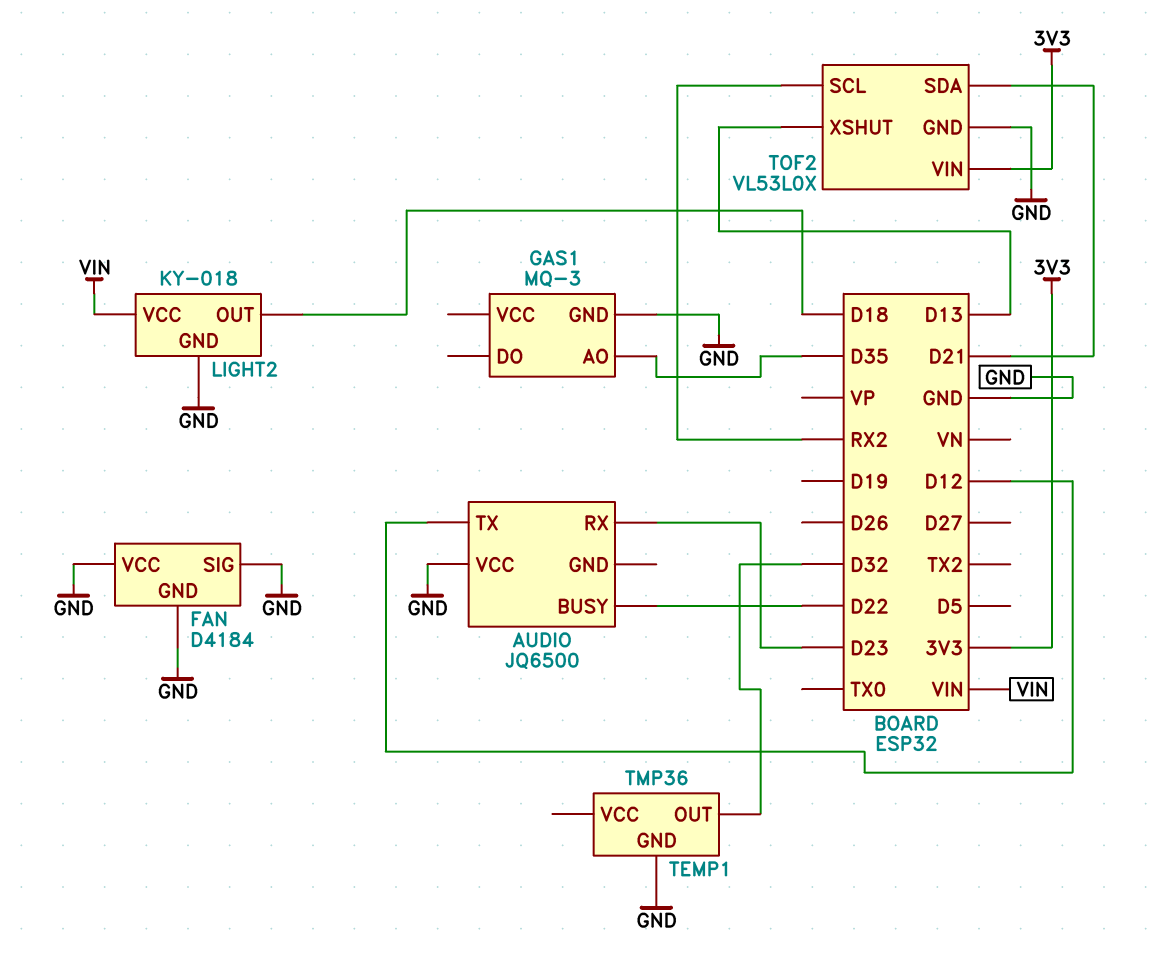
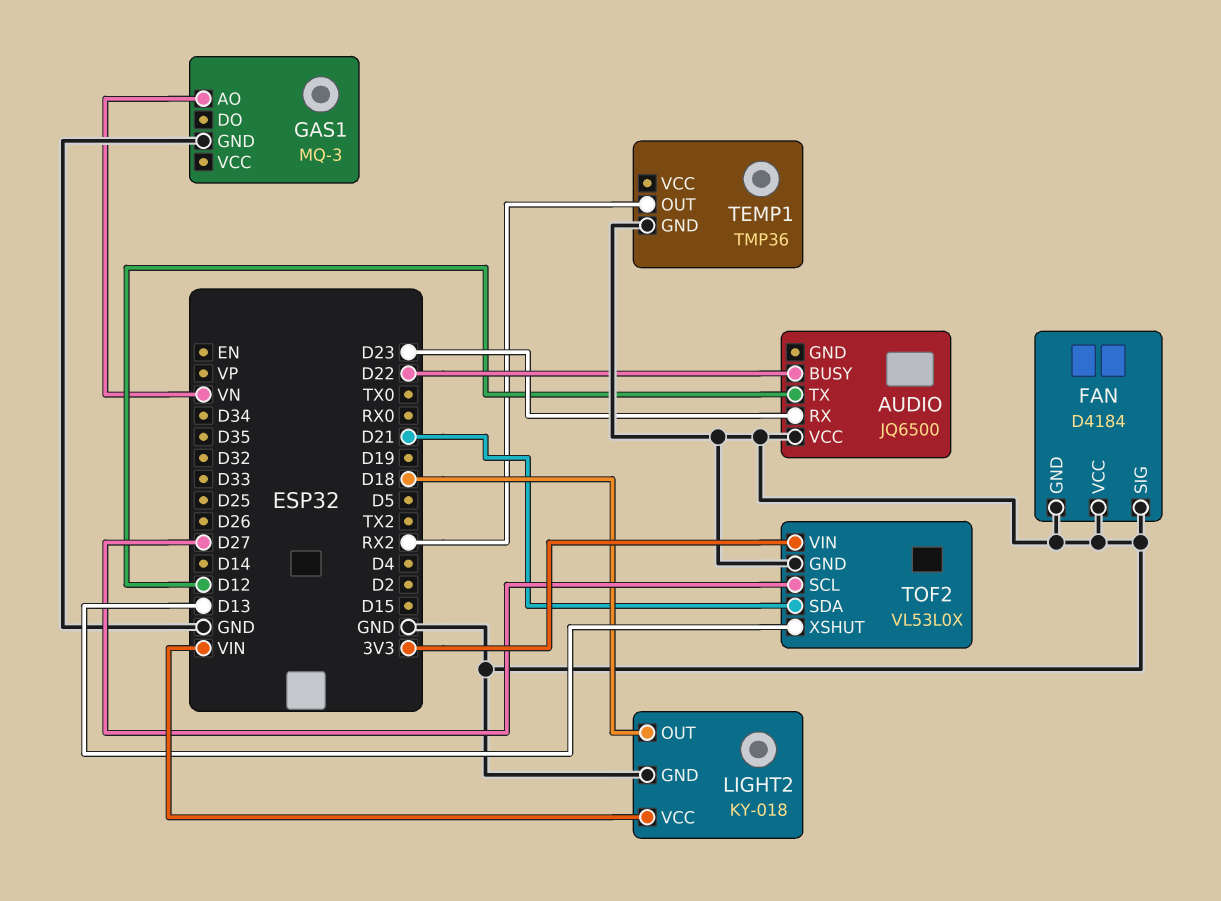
GAS1 pin AO: D35 -> VN
TEMP1 pin OUT: D32 -> RX2
TOF2 pin SCL: RX2 -> D27

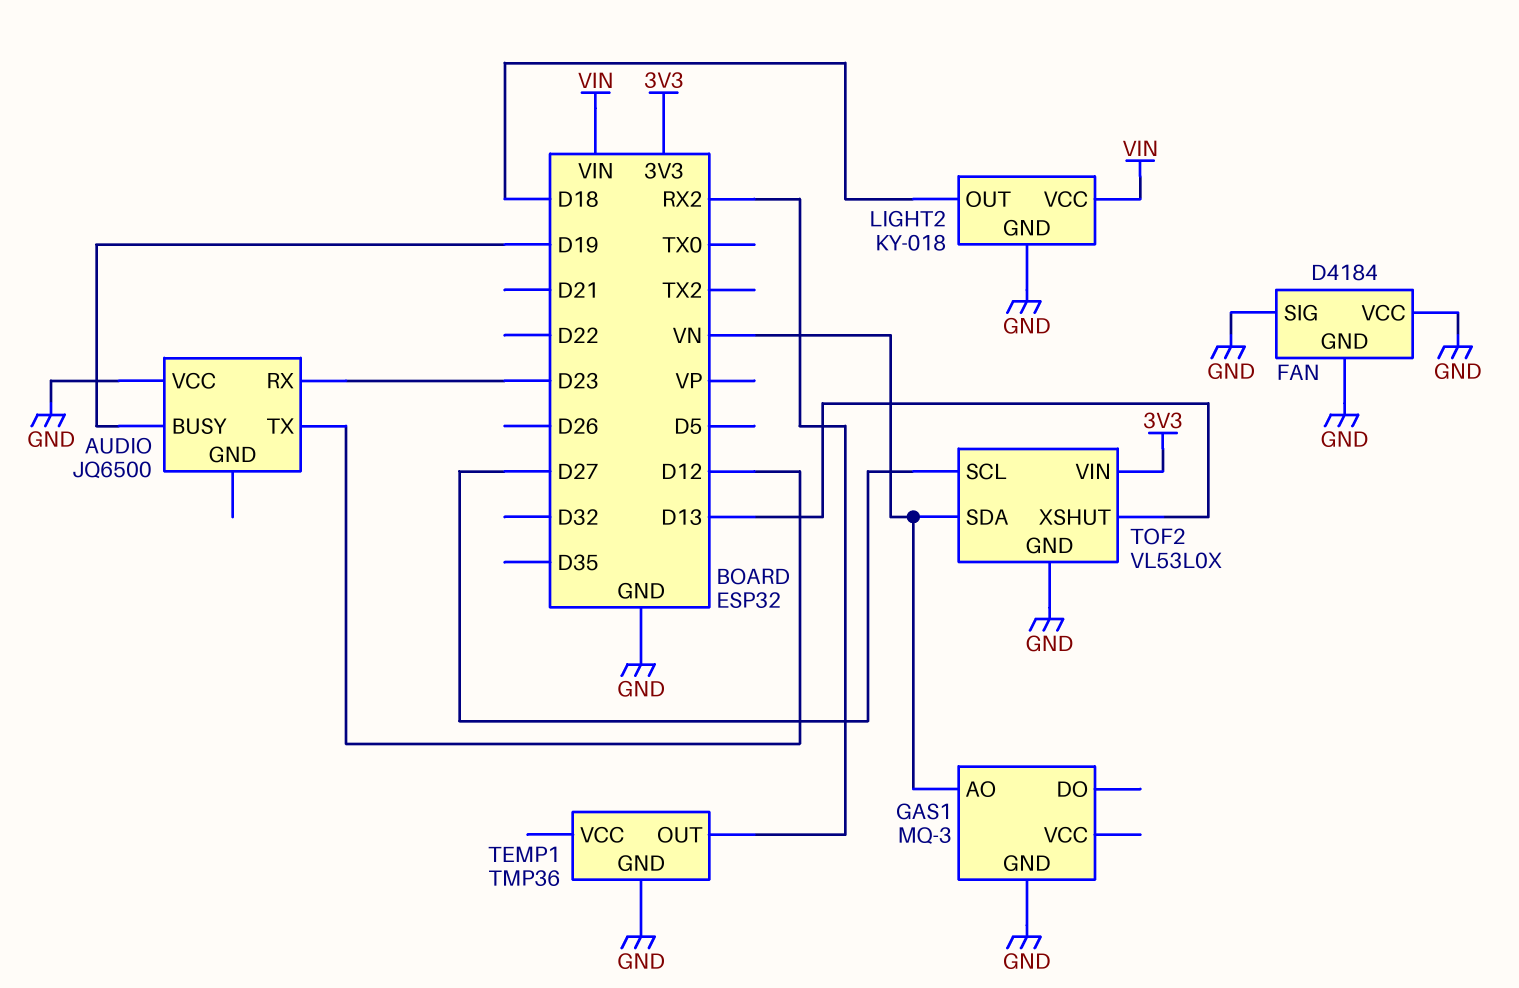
AUDIO pin BUSY: D22 -> D19
TOF2 pin SDA: D21 -> VN

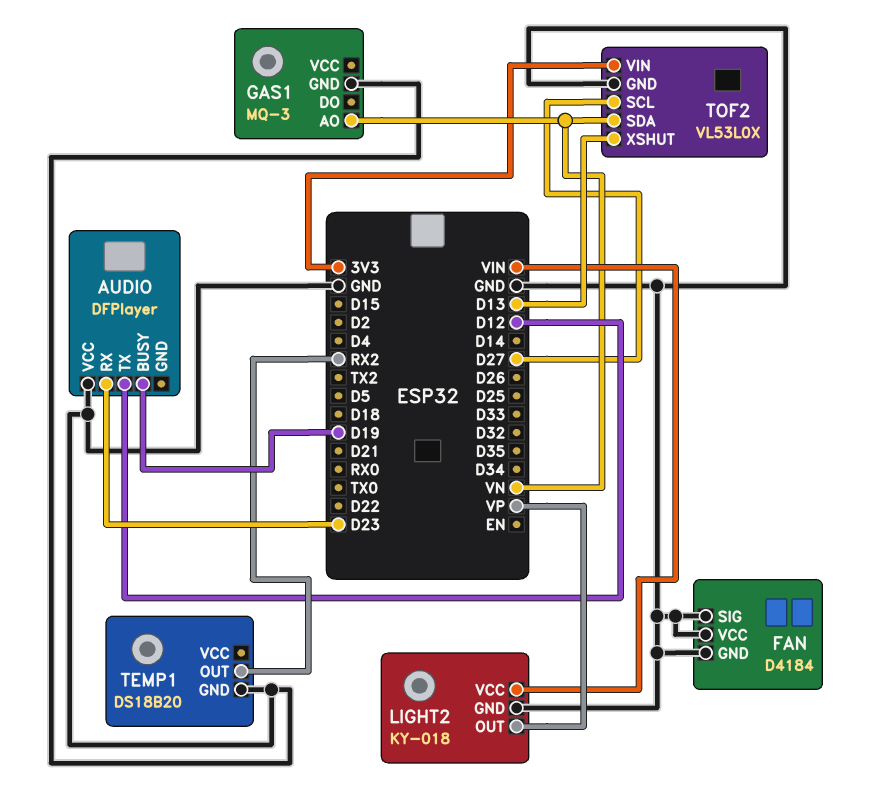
AUDIO: JQ6500 -> DFPlayer
LIGHT2 pin OUT: D18 -> VP
TEMP1: TMP36 -> DS18B20

